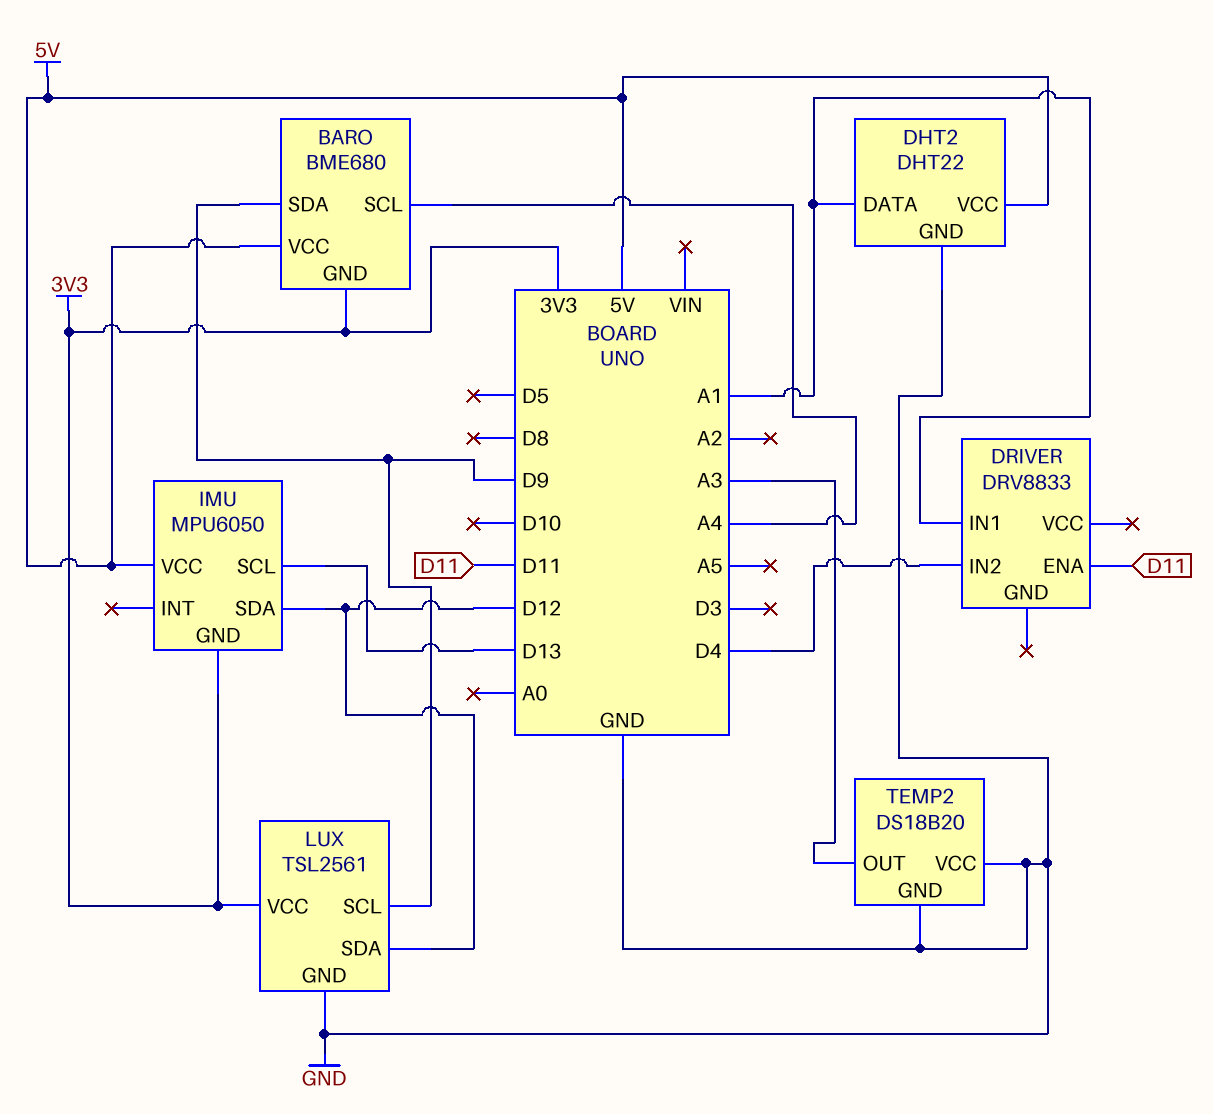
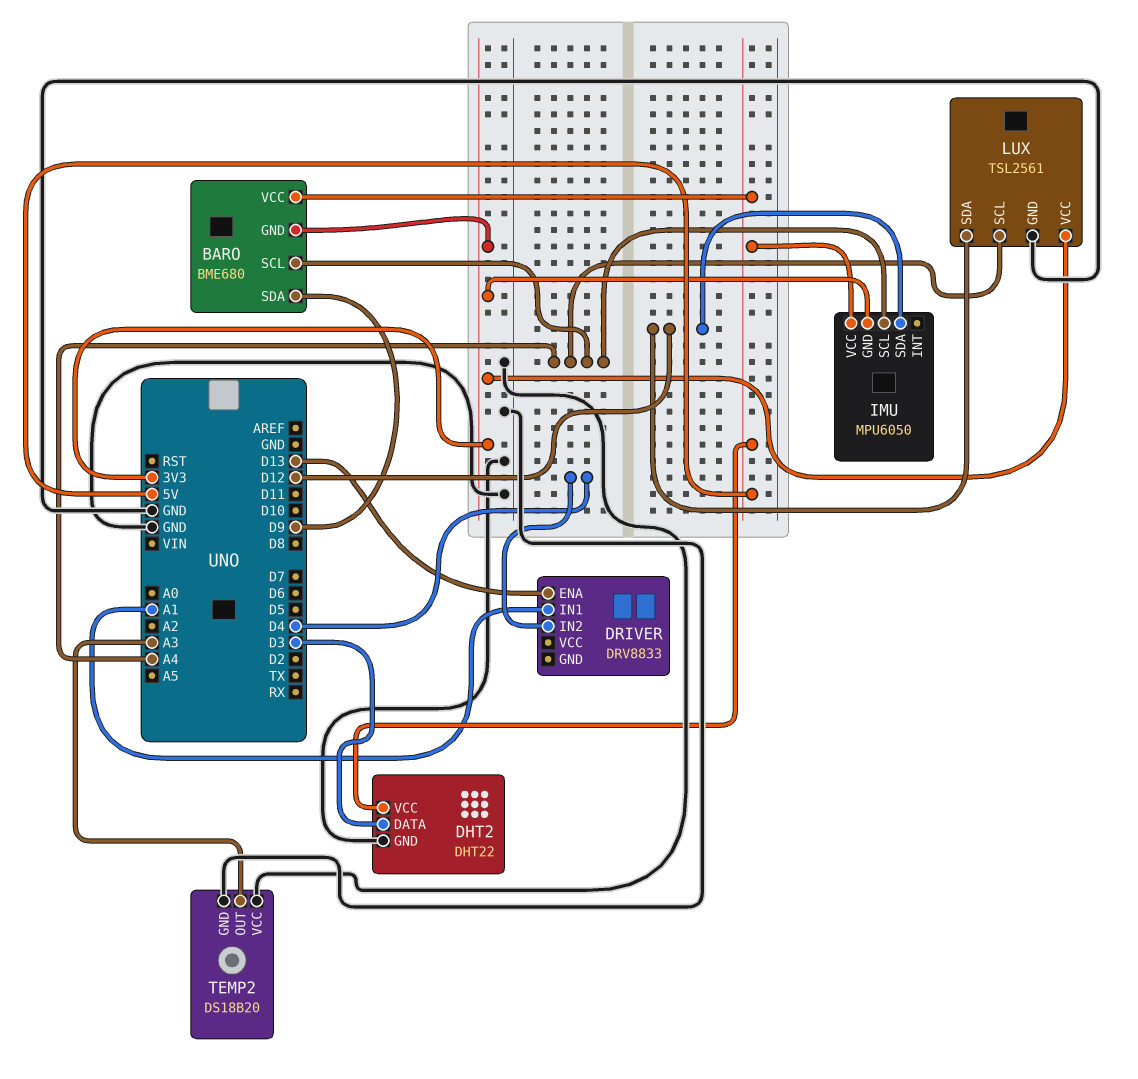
DHT2 pin DATA: A1 -> D3
DRIVER pin ENA: D11 -> D13
IMU pin SCL: D13 -> A4
LUX pin SCL: D9 -> A4

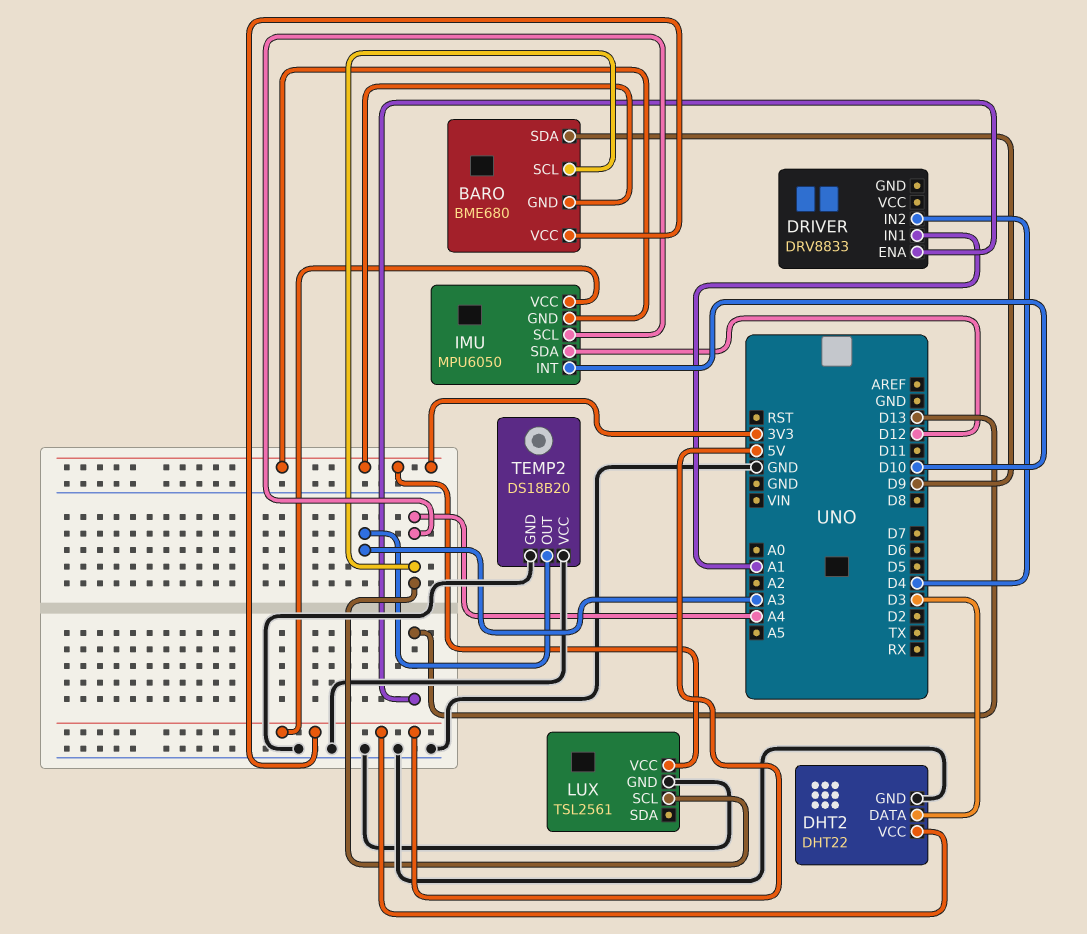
IMU pin INT: none -> D10
LUX pin SDA: D12 -> none

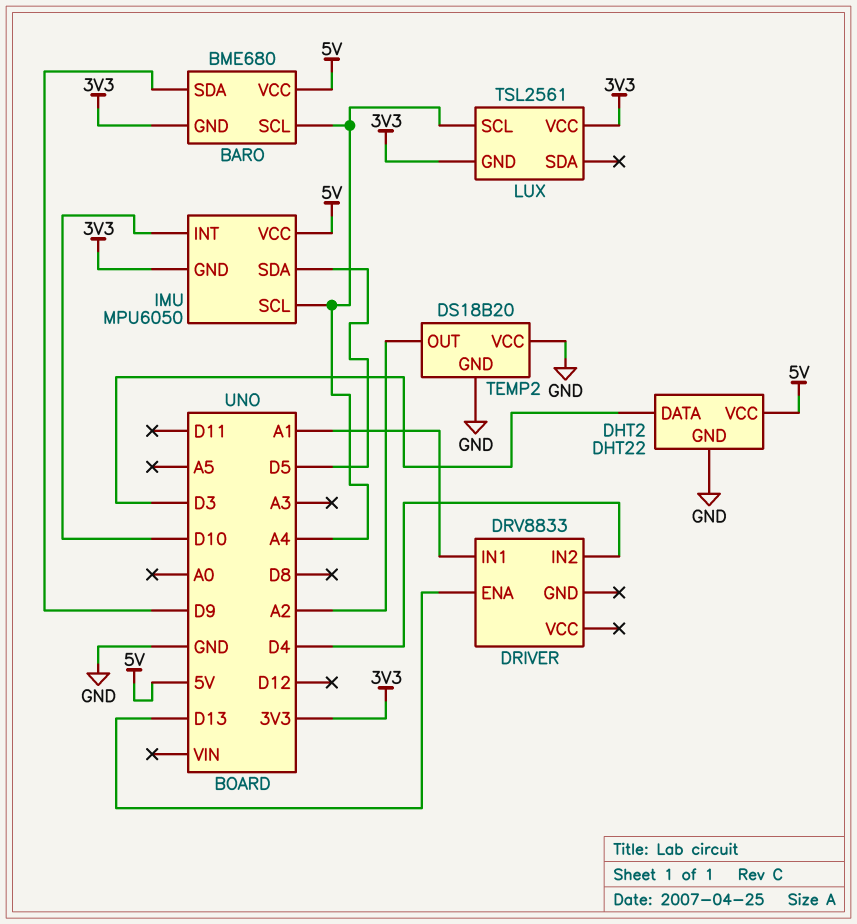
IMU pin SDA: D12 -> D5
LUX pin GND: GND -> 3V3
TEMP2 pin OUT: A3 -> A2

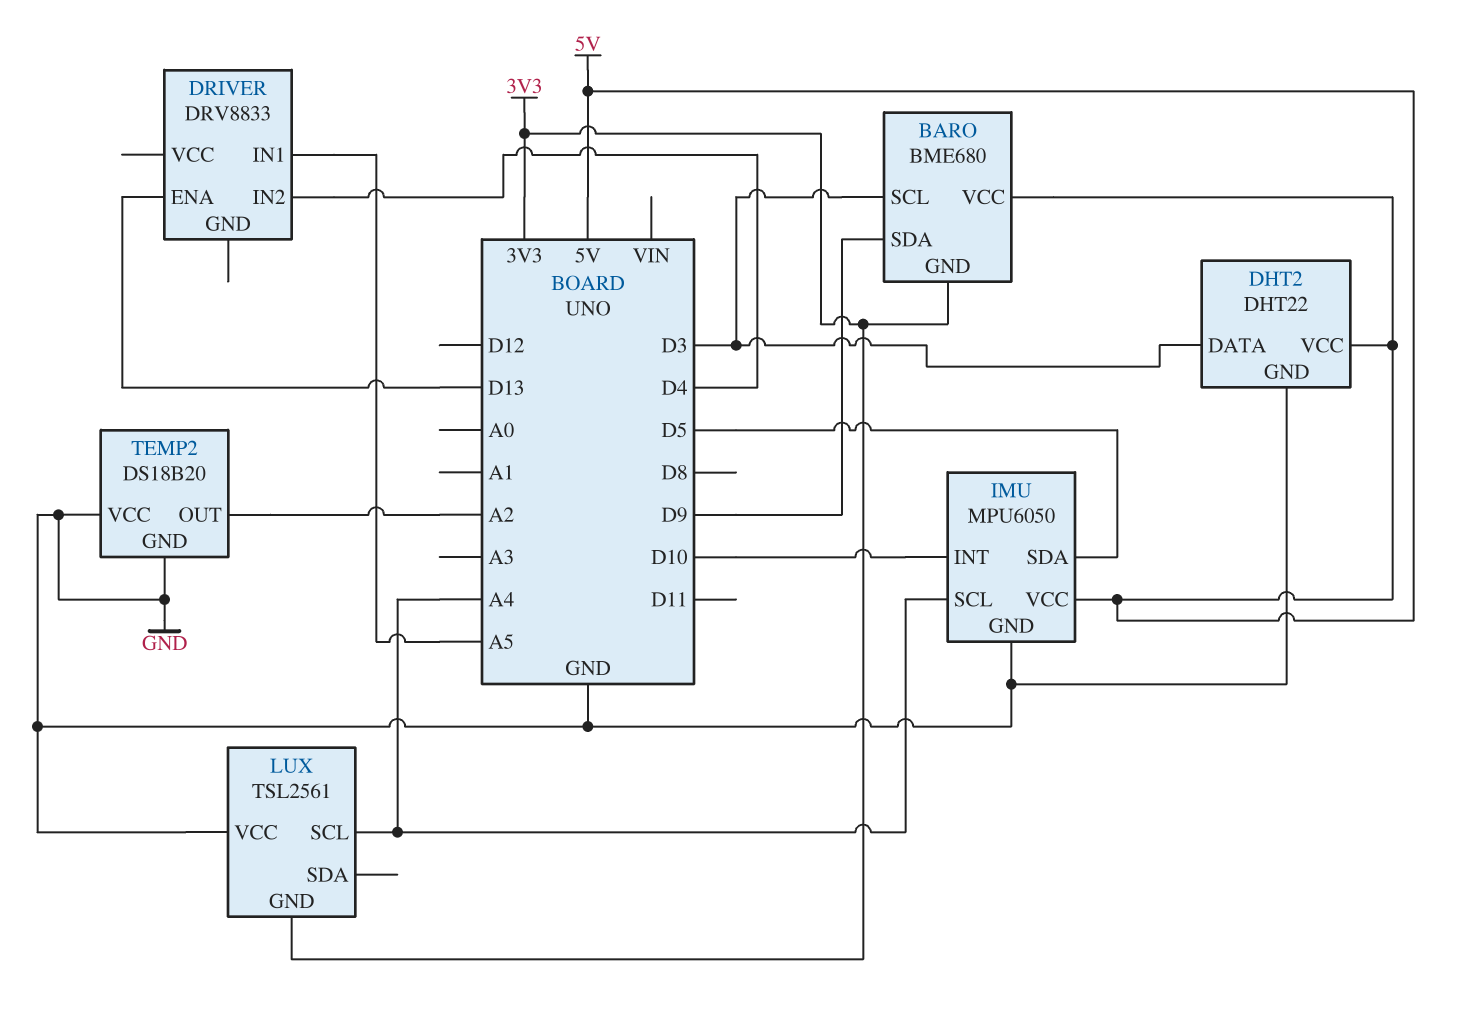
BARO pin SCL: A4 -> D3
DRIVER pin IN1: A1 -> A5
IMU pin GND: 3V3 -> GND
LUX pin VCC: 3V3 -> GND

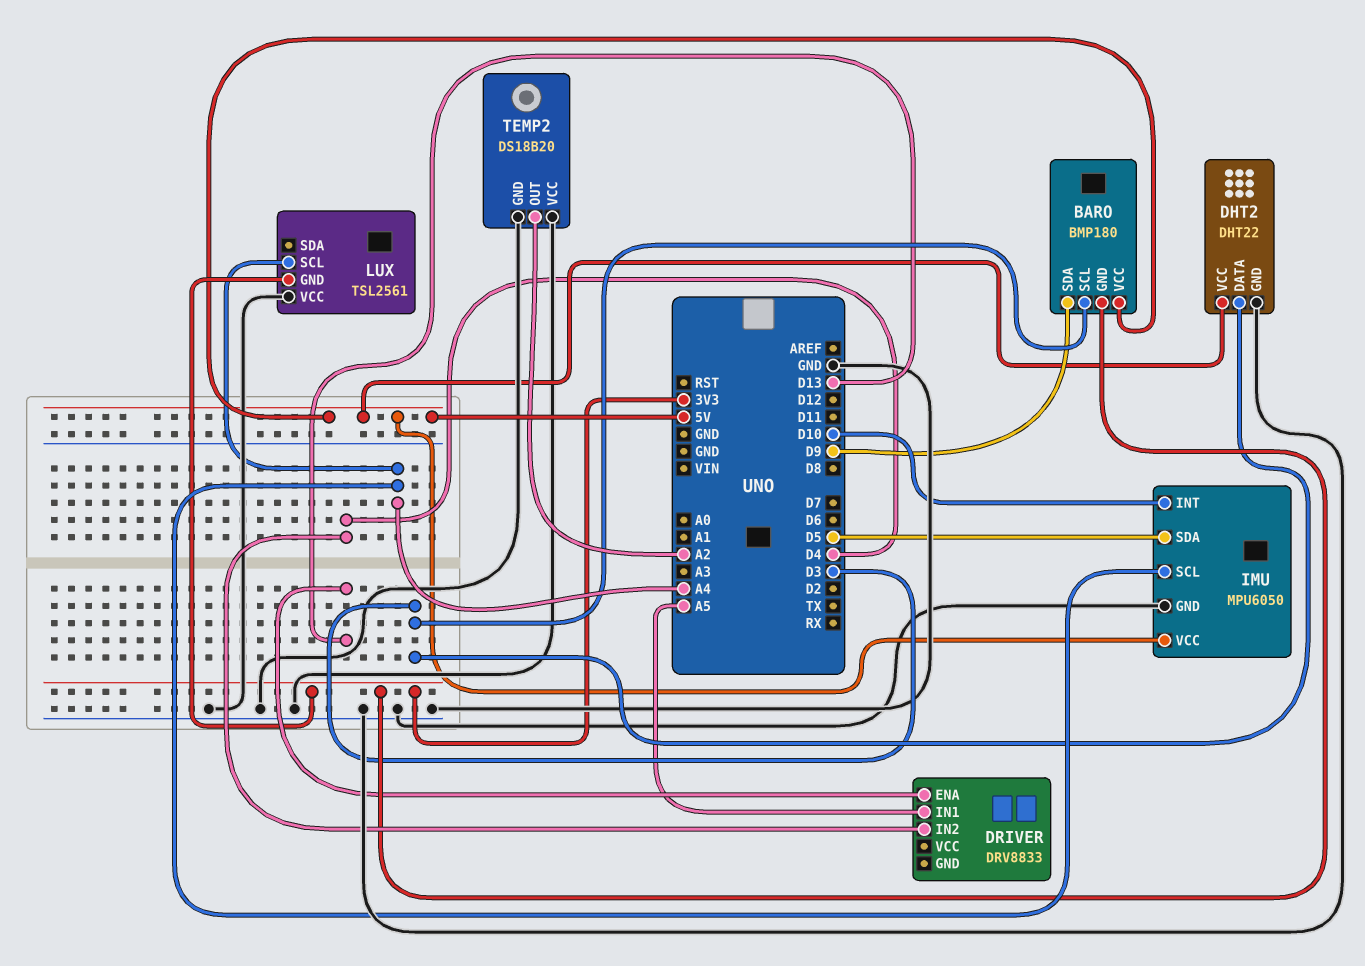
BARO: BME680 -> BMP180

